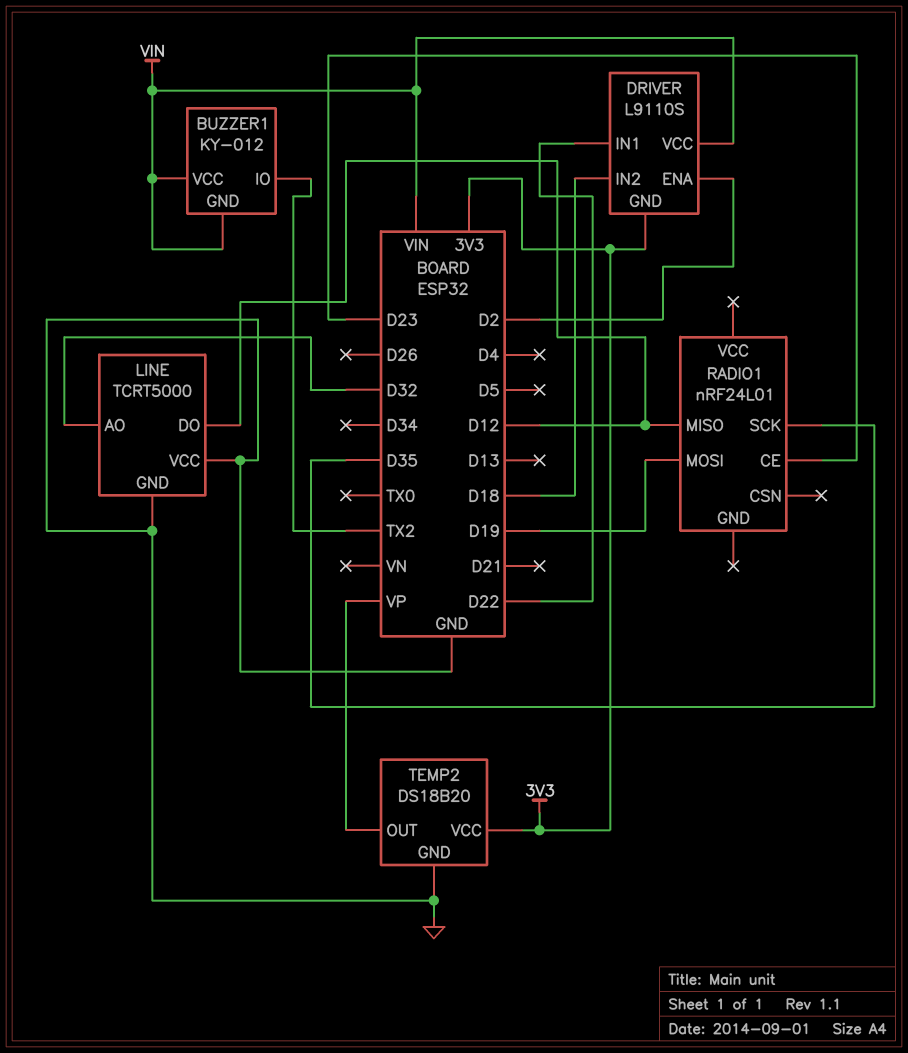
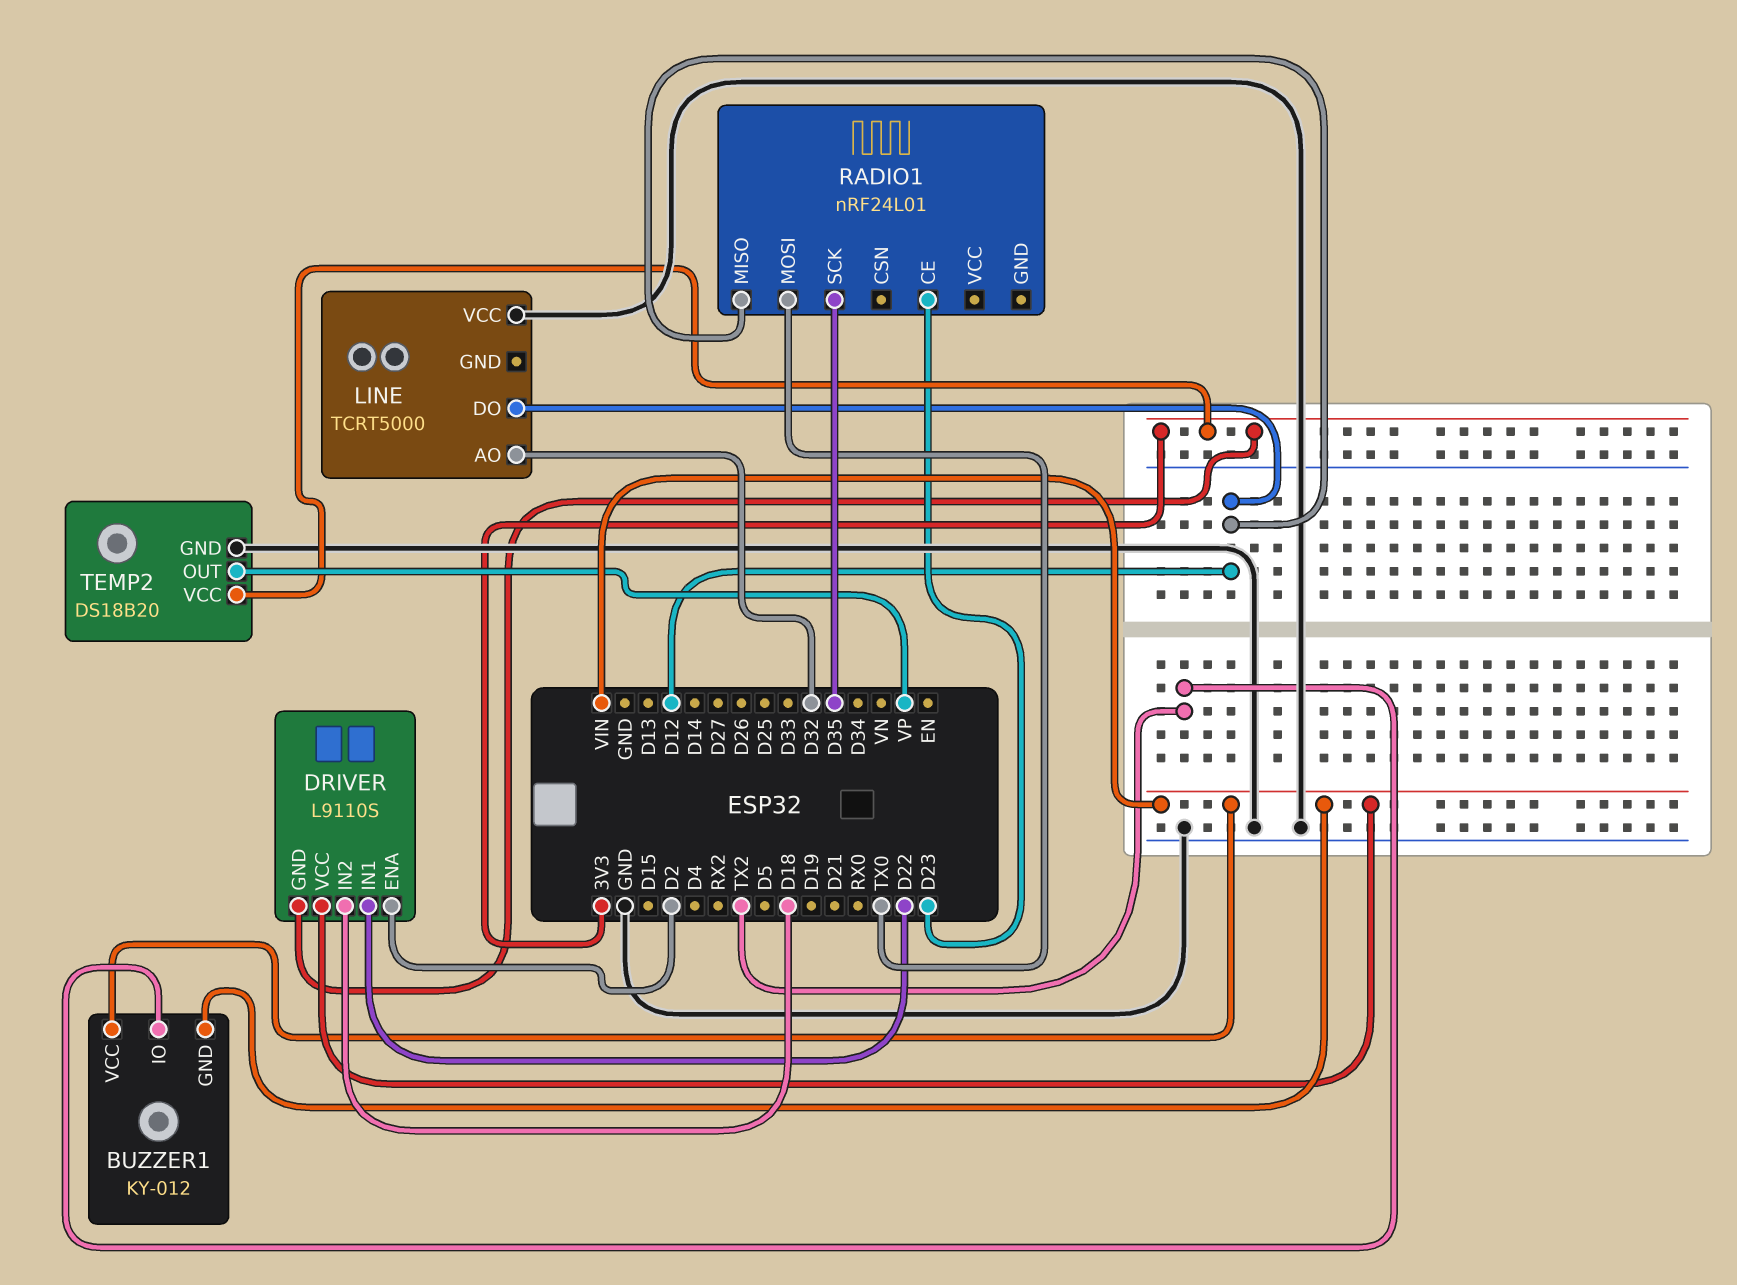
LINE pin GND: GND -> none
RADIO1 pin MOSI: D19 -> TX0

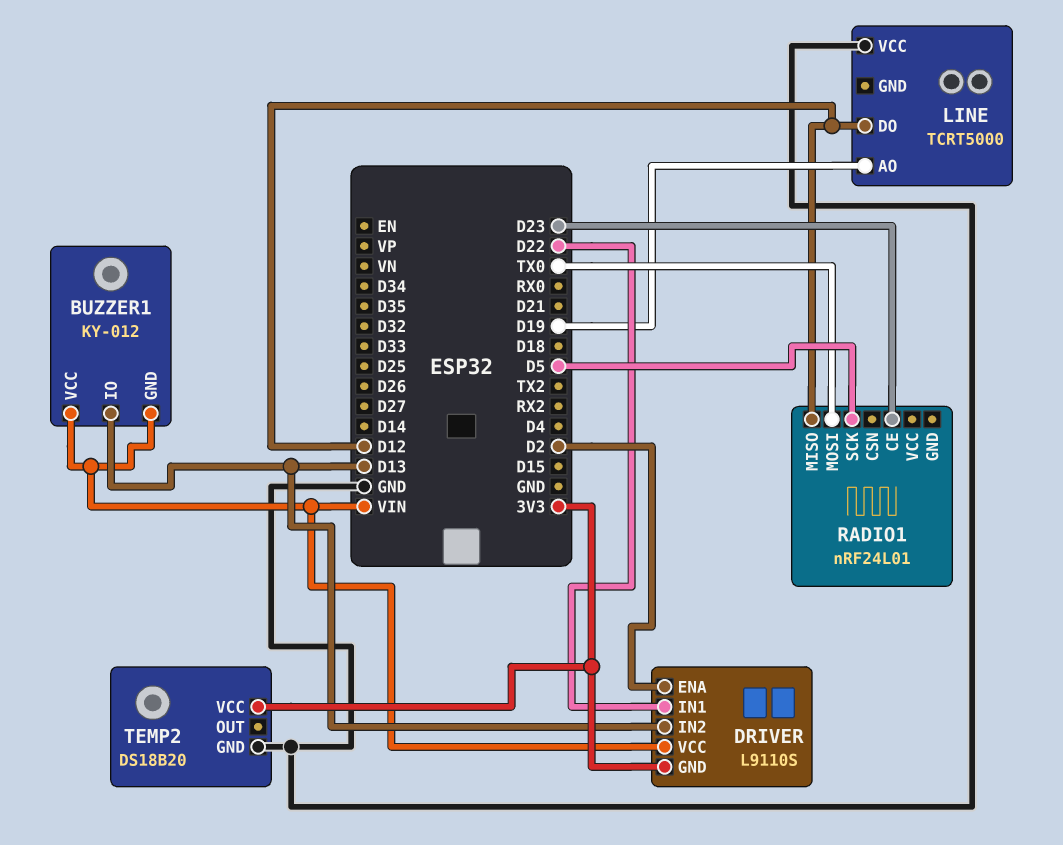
BUZZER1 pin IO: TX2 -> D13
DRIVER pin IN2: D18 -> D13
LINE pin AO: D32 -> D19
RADIO1 pin SCK: D35 -> D5
TEMP2 pin OUT: VP -> none

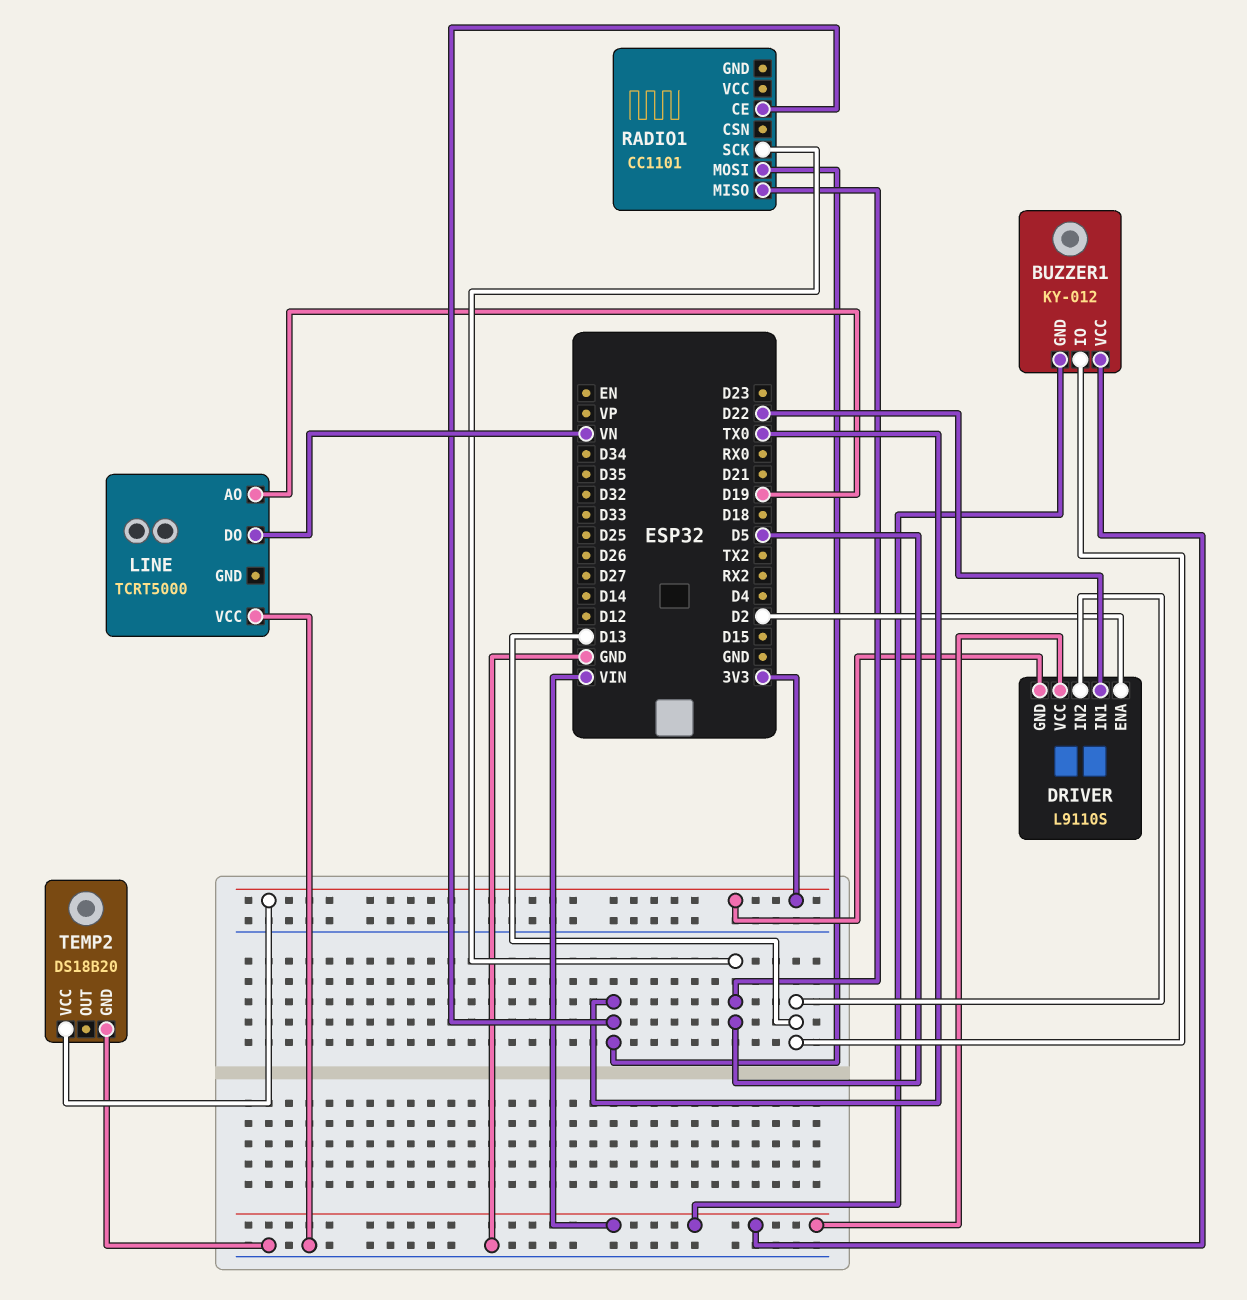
LINE pin DO: D12 -> VN
RADIO1: nRF24L01 -> CC1101
RADIO1 pin CE: D23 -> TX0
RADIO1 pin MISO: D12 -> D5

